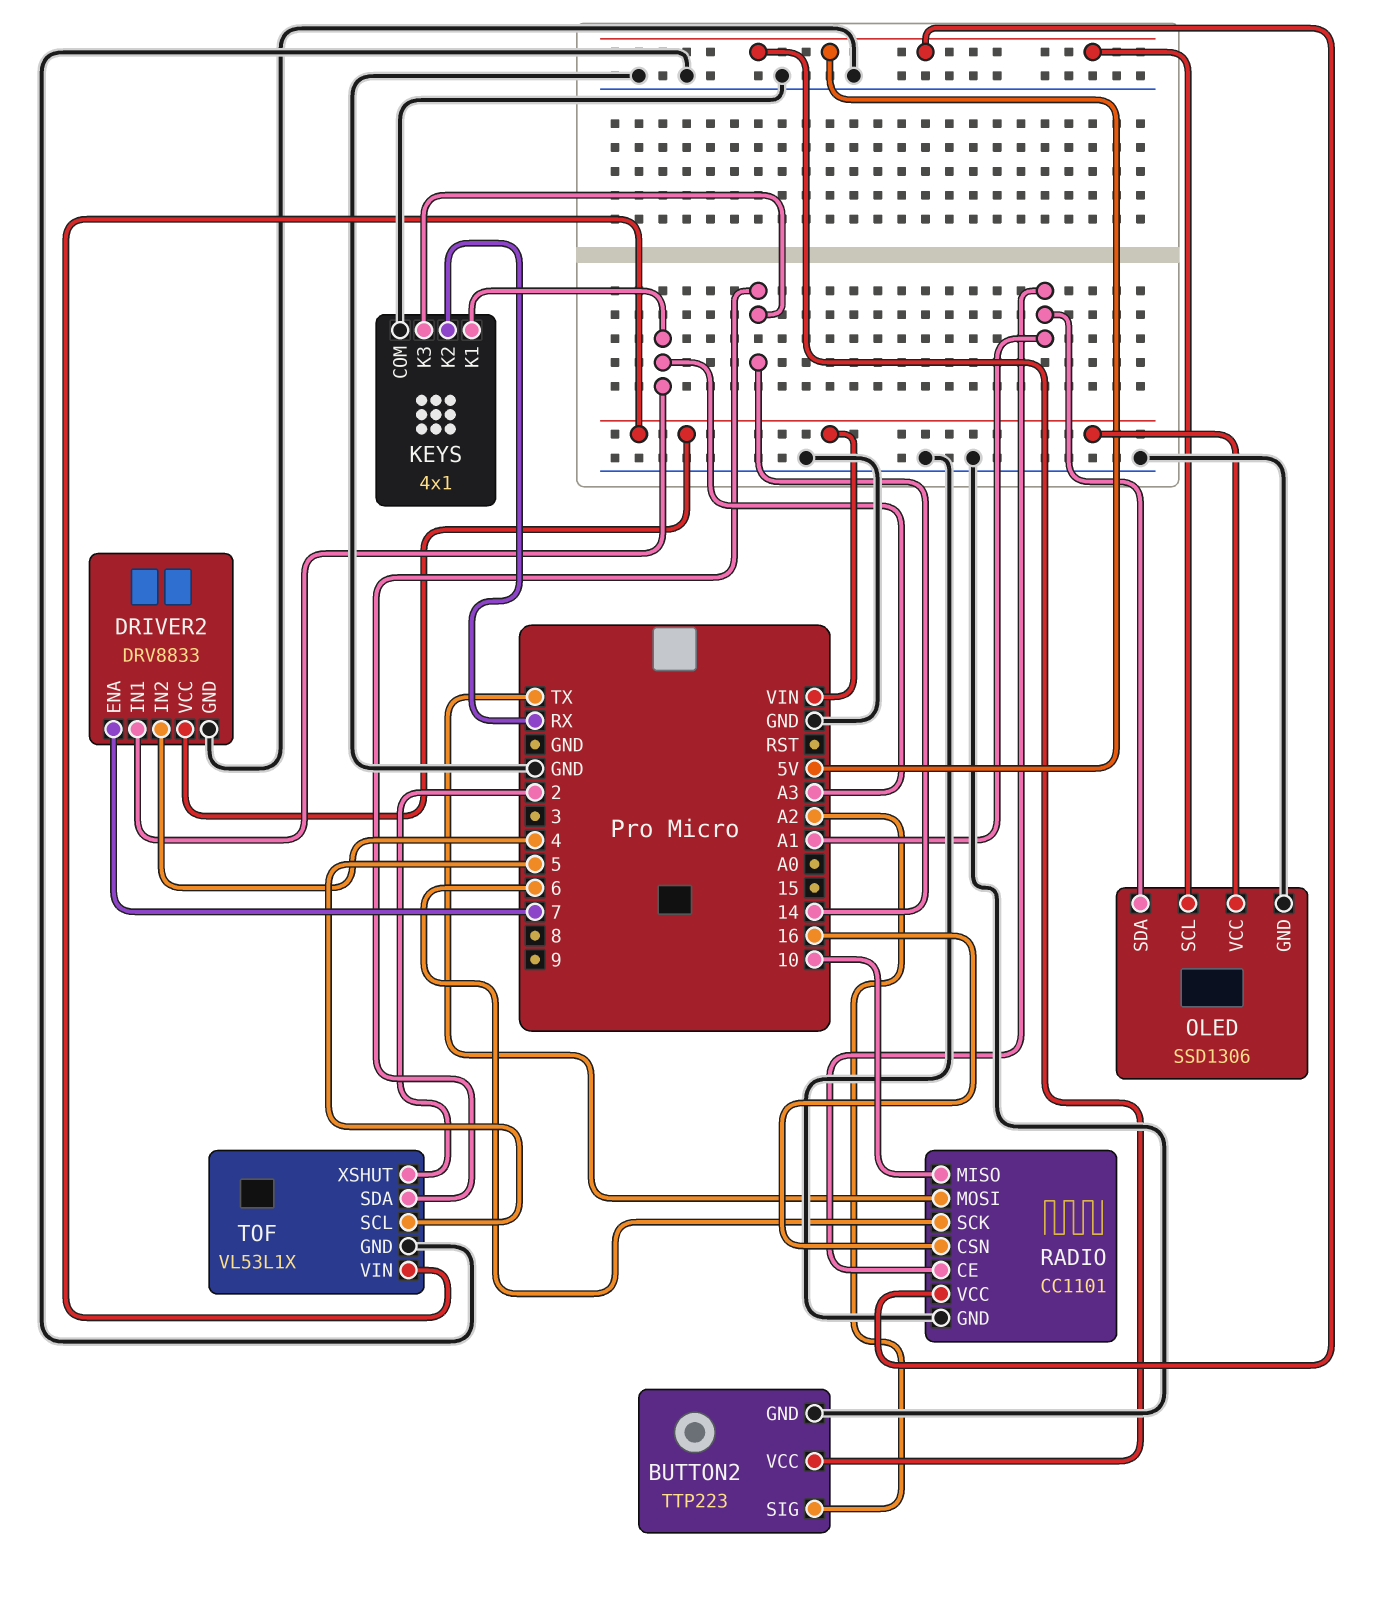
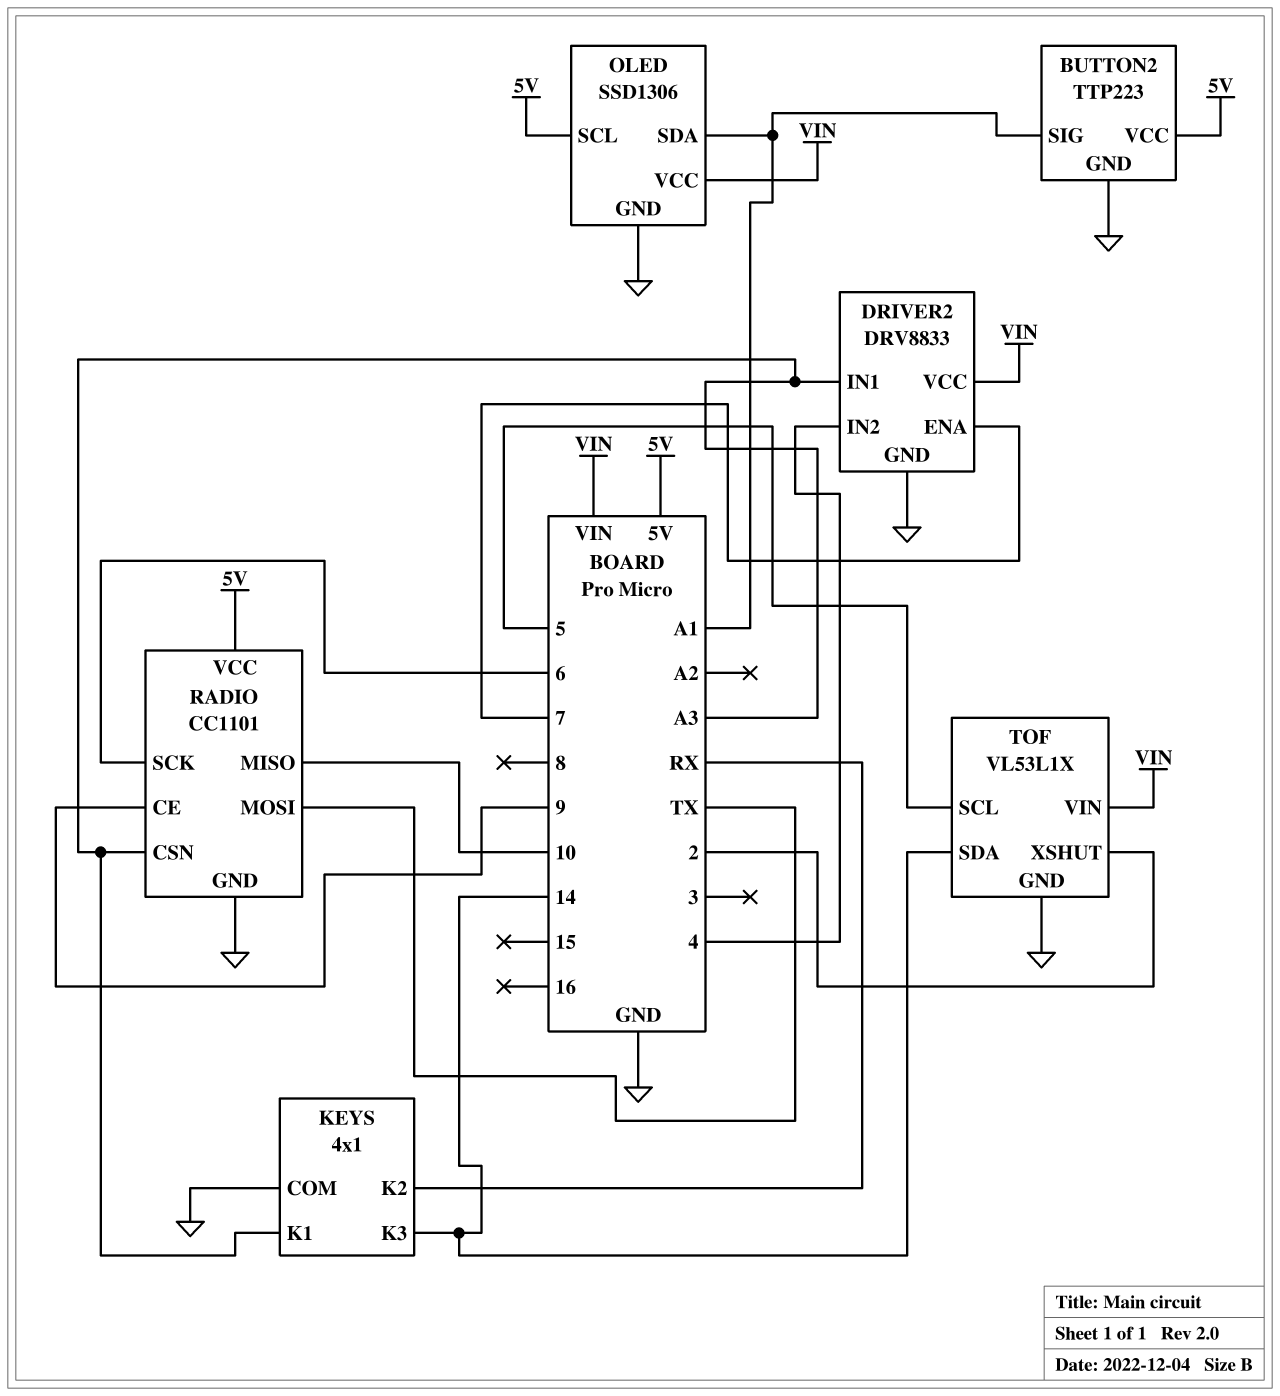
BUTTON2 pin SIG: A2 -> A1
RADIO pin CE: A1 -> 9
RADIO pin CSN: 16 -> A3

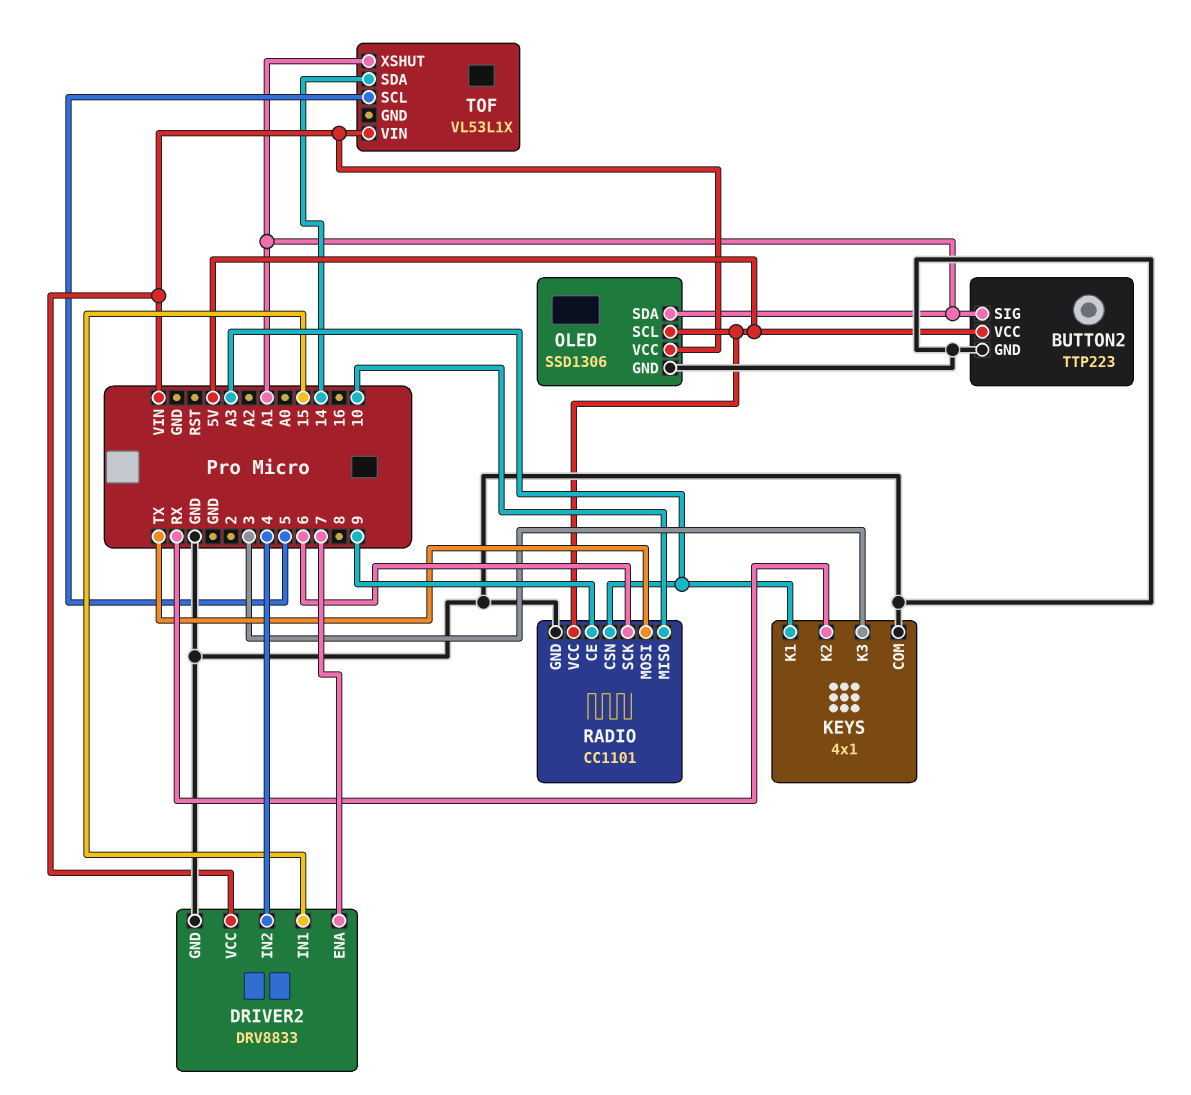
DRIVER2 pin IN1: A3 -> 15
KEYS pin K3: 14 -> 3
TOF pin GND: GND -> none
TOF pin XSHUT: 2 -> A1

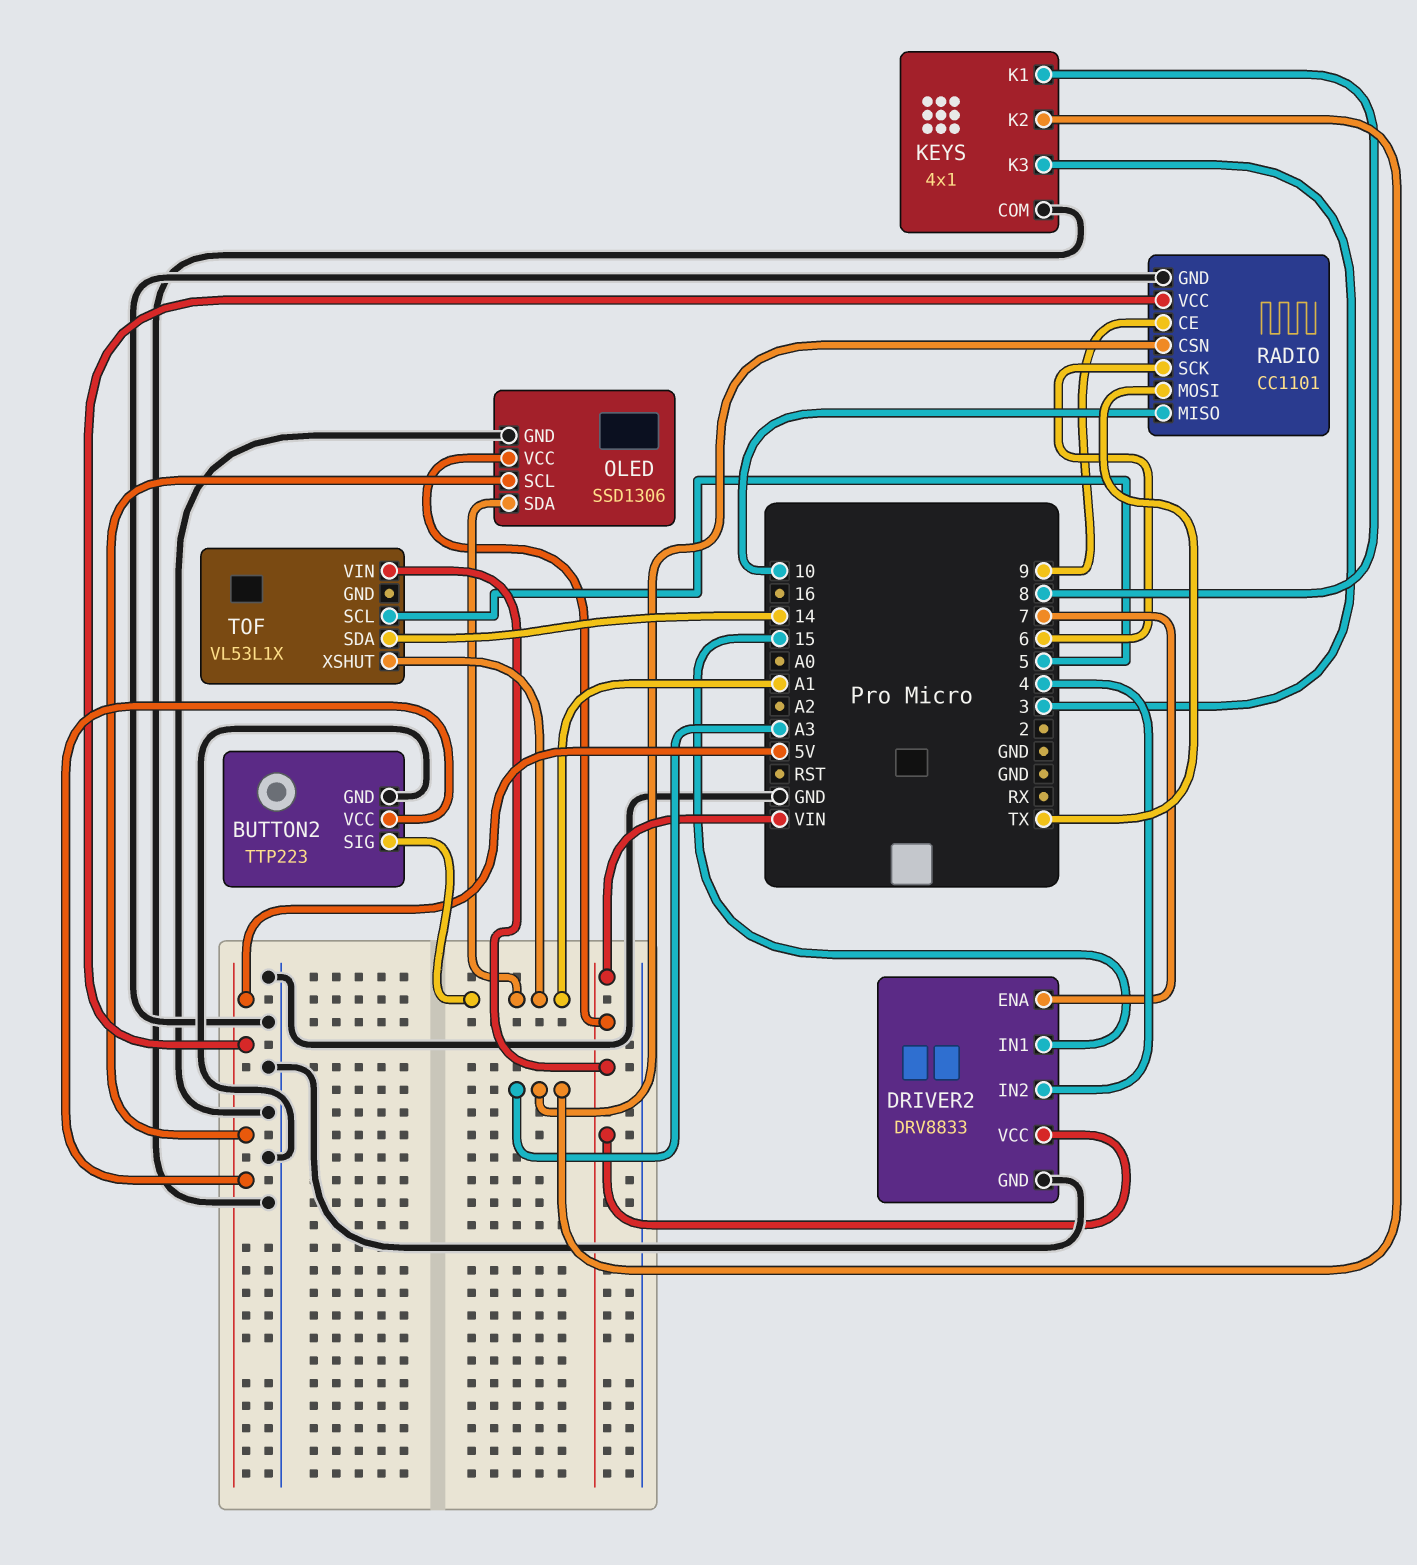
KEYS pin K1: A3 -> 8
KEYS pin K2: RX -> A3

